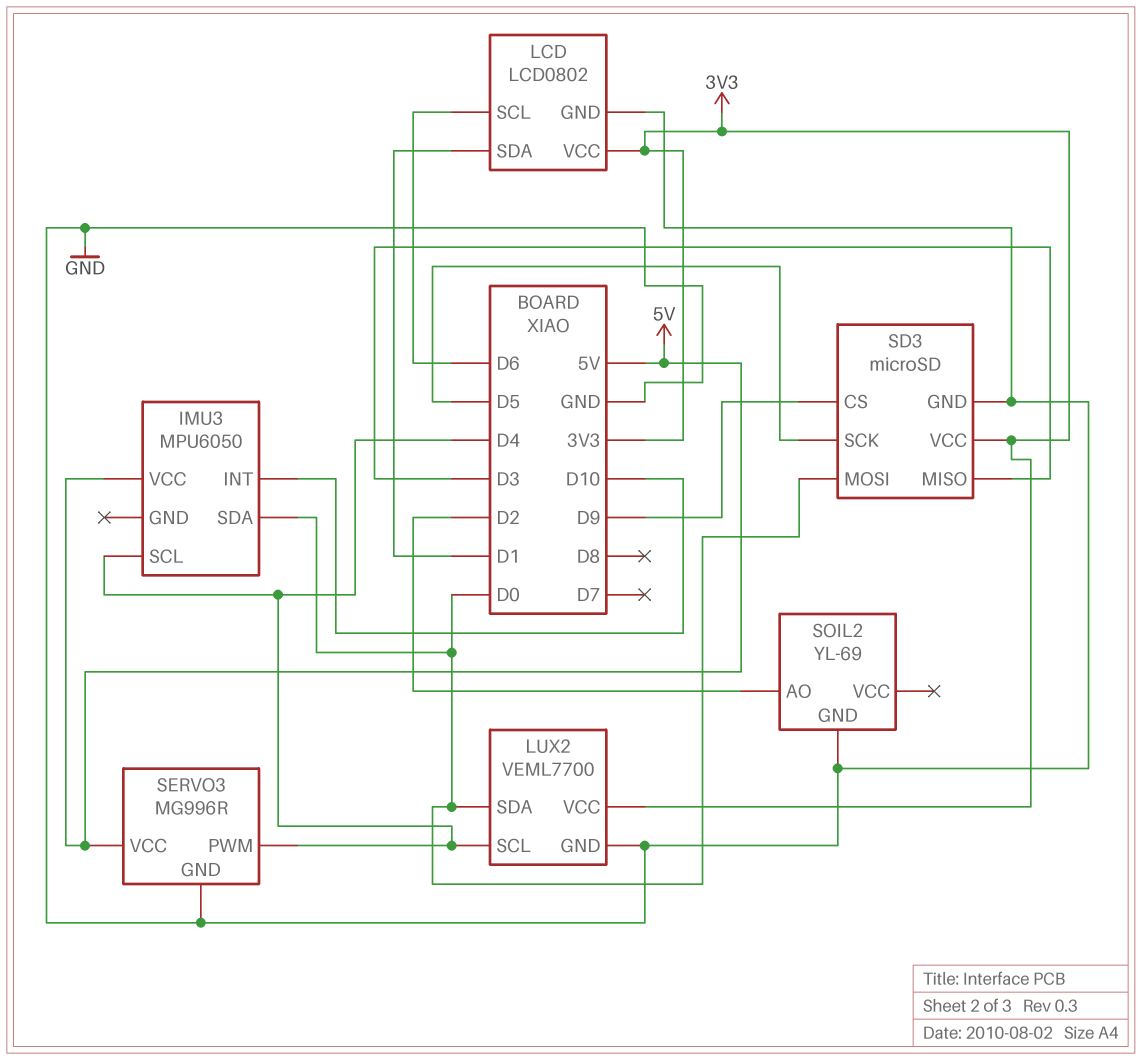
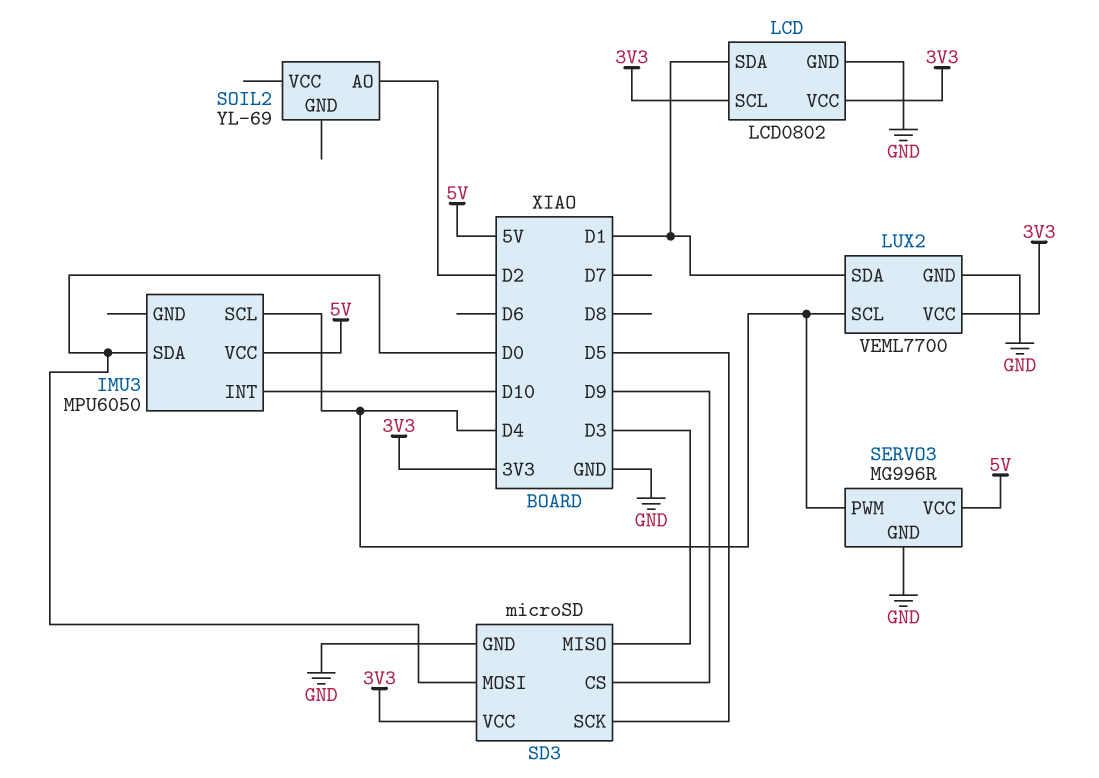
LCD pin SCL: D6 -> 3V3
LUX2 pin SDA: D0 -> D1
SOIL2 pin GND: GND -> none

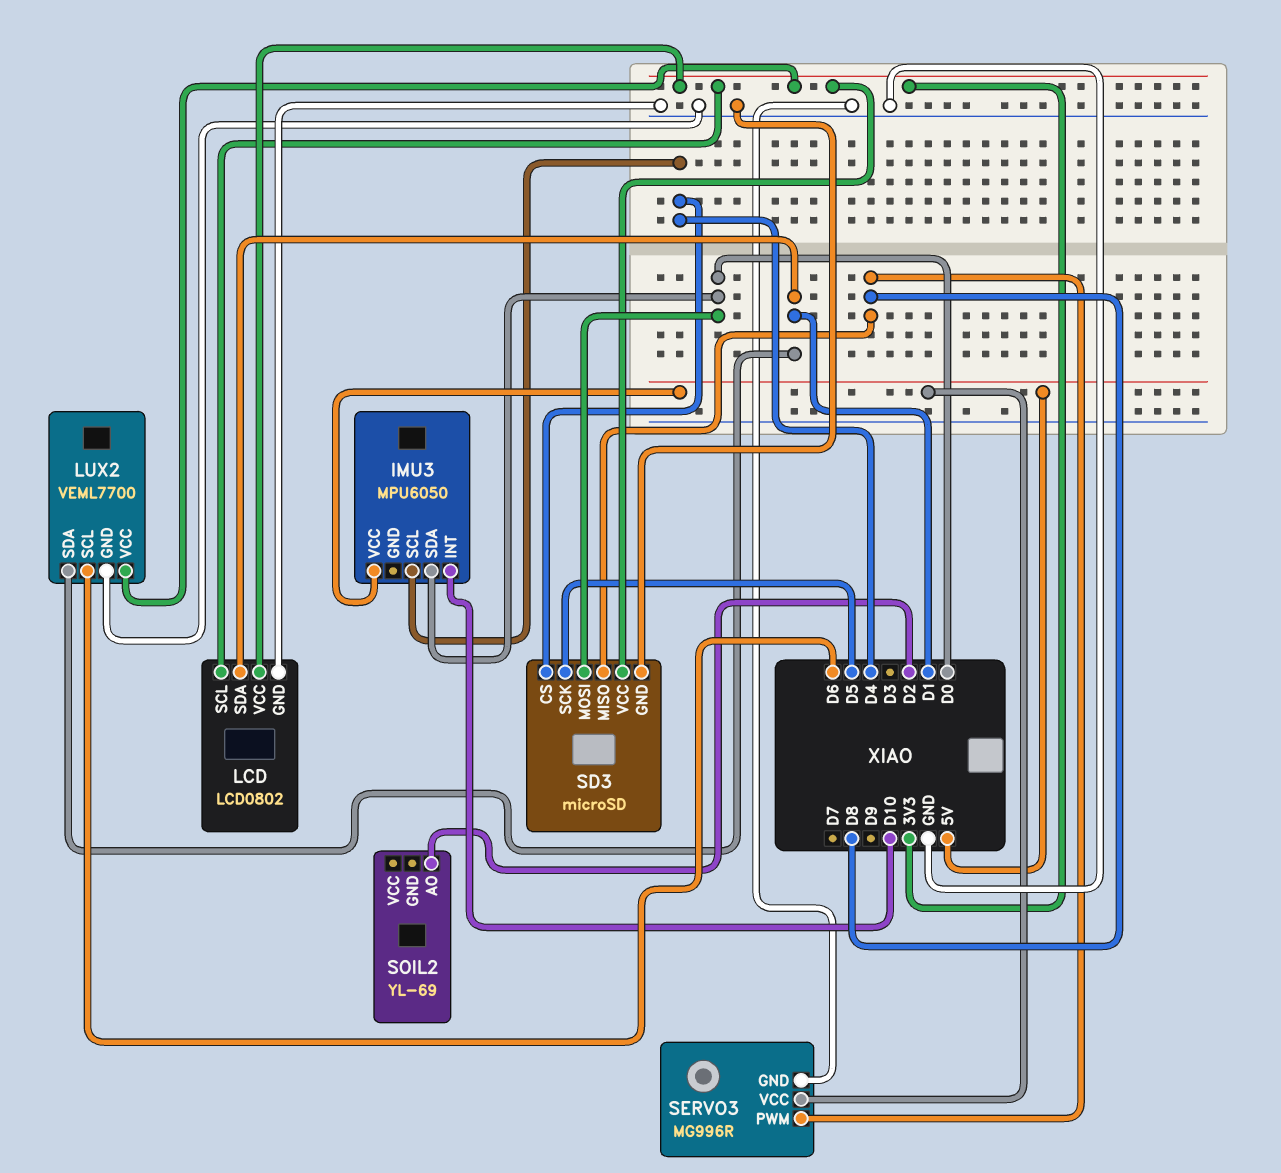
LUX2 pin SCL: D4 -> D6
SD3 pin CS: D9 -> D4
SD3 pin MISO: D3 -> D8
SERVO3 pin PWM: D4 -> D8

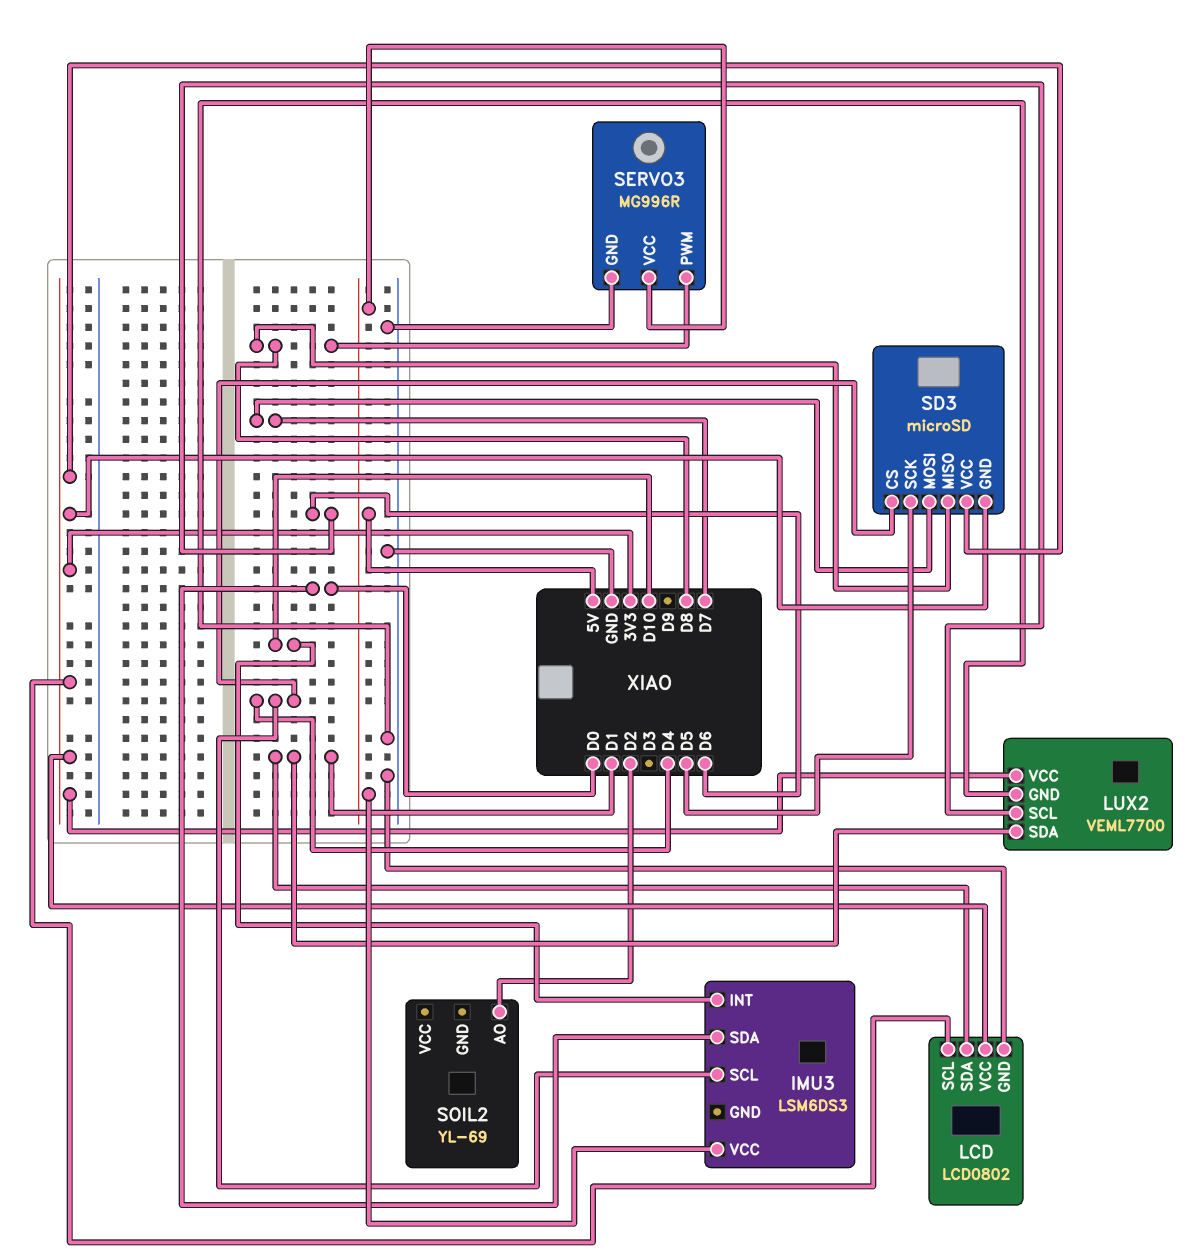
IMU3: MPU6050 -> LSM6DS3
SD3 pin GND: GND -> 3V3
SD3 pin MOSI: D0 -> D7

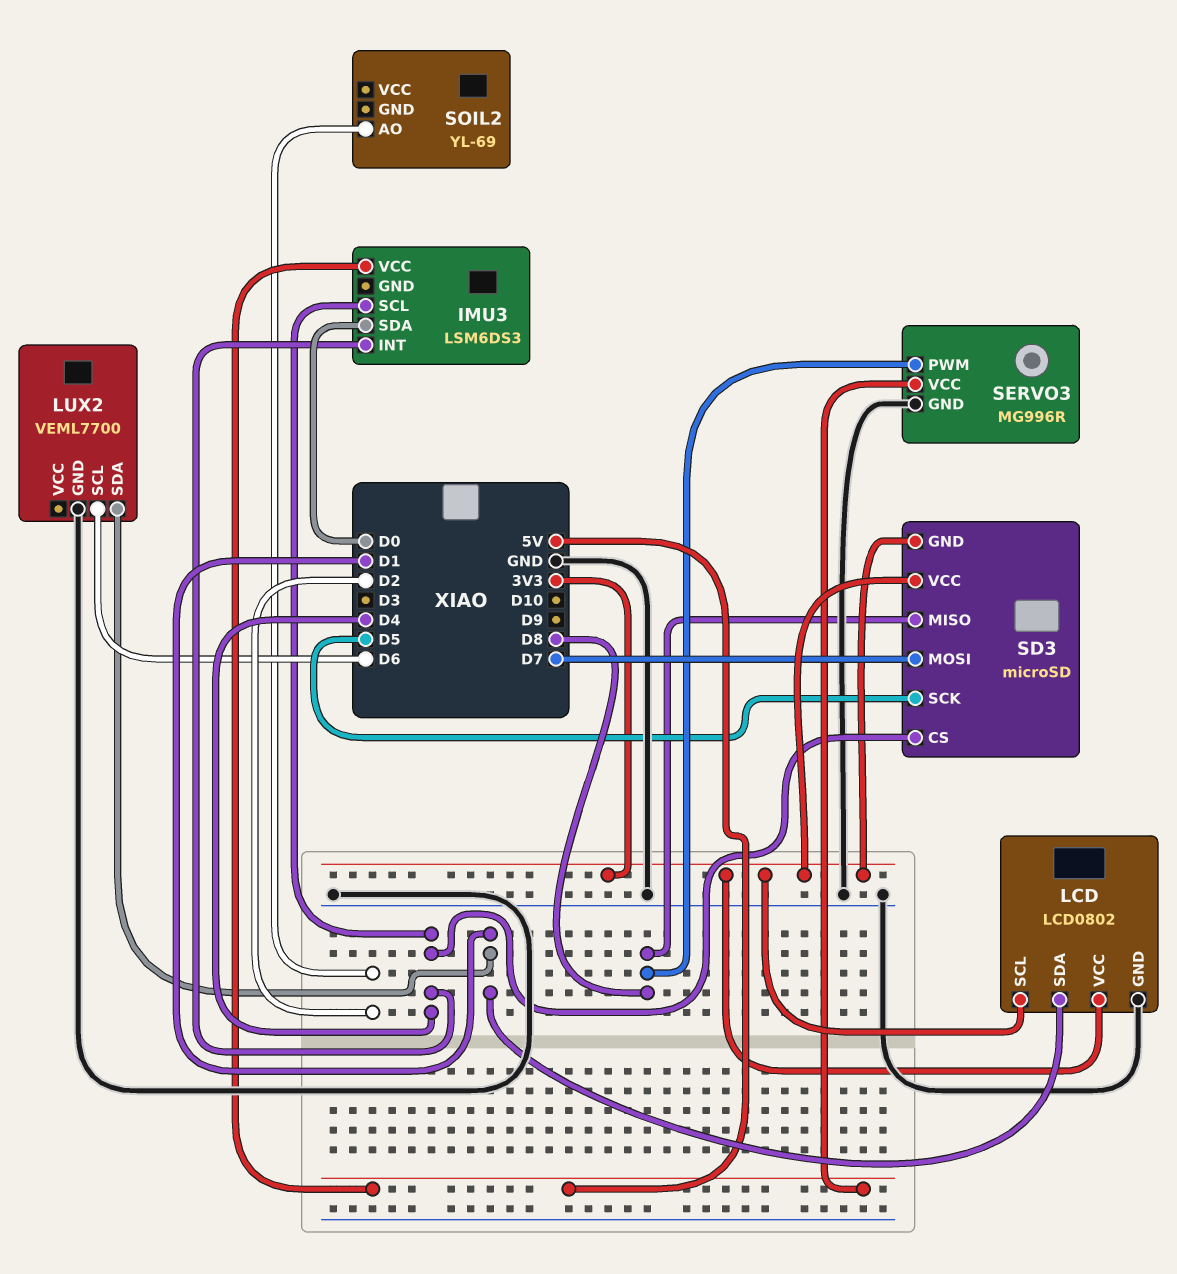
IMU3 pin INT: D10 -> D4
LUX2 pin VCC: 3V3 -> none

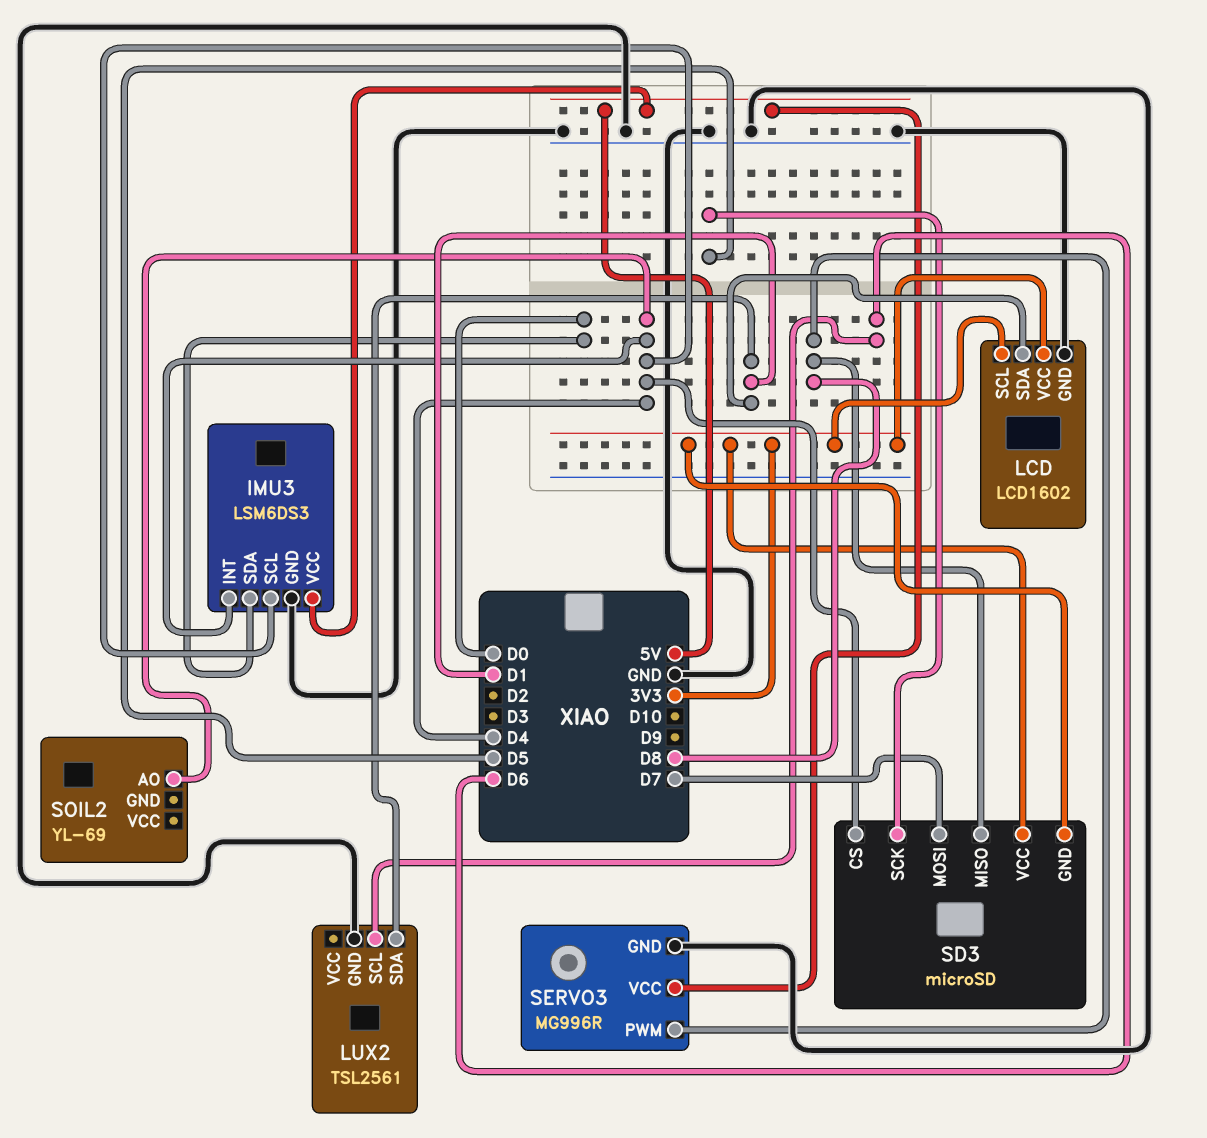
IMU3 pin GND: none -> GND
LCD: LCD0802 -> LCD1602
LUX2: VEML7700 -> TSL2561
SOIL2 pin AO: D2 -> D4

